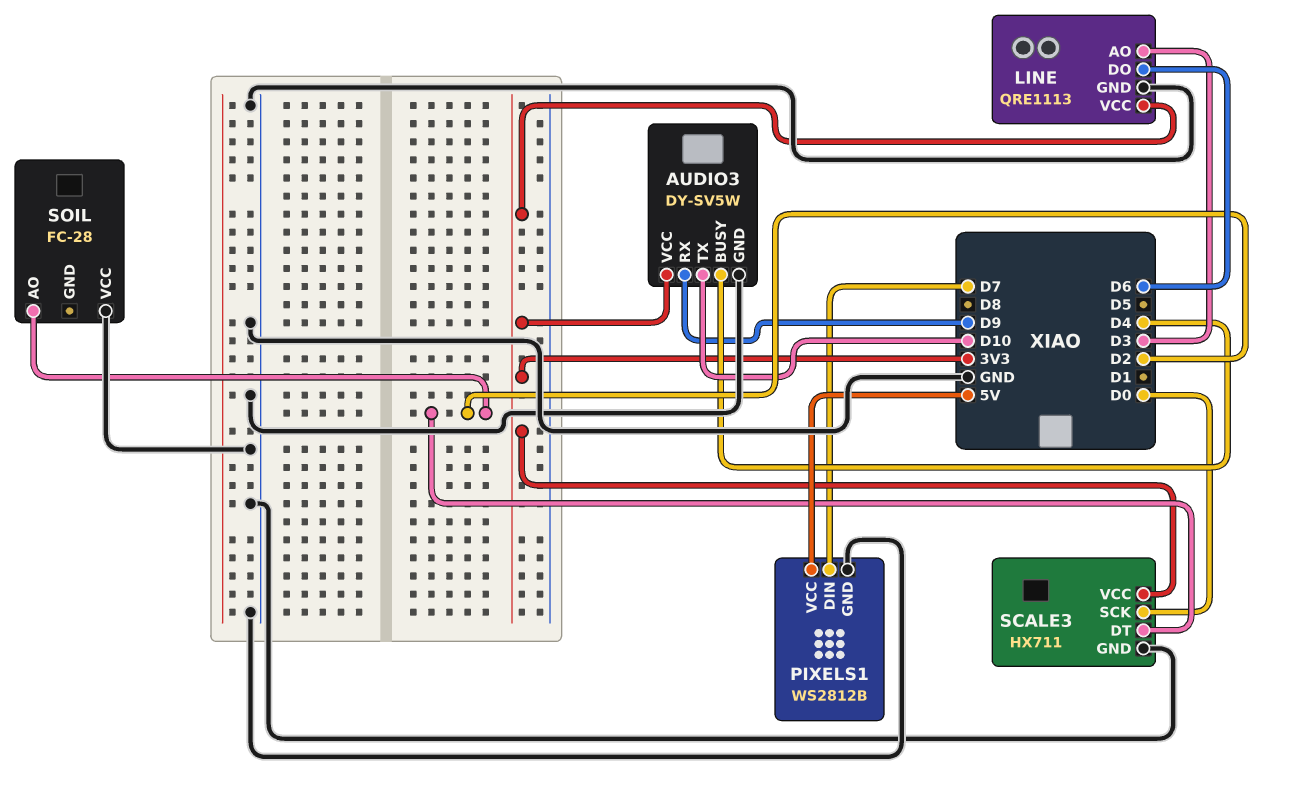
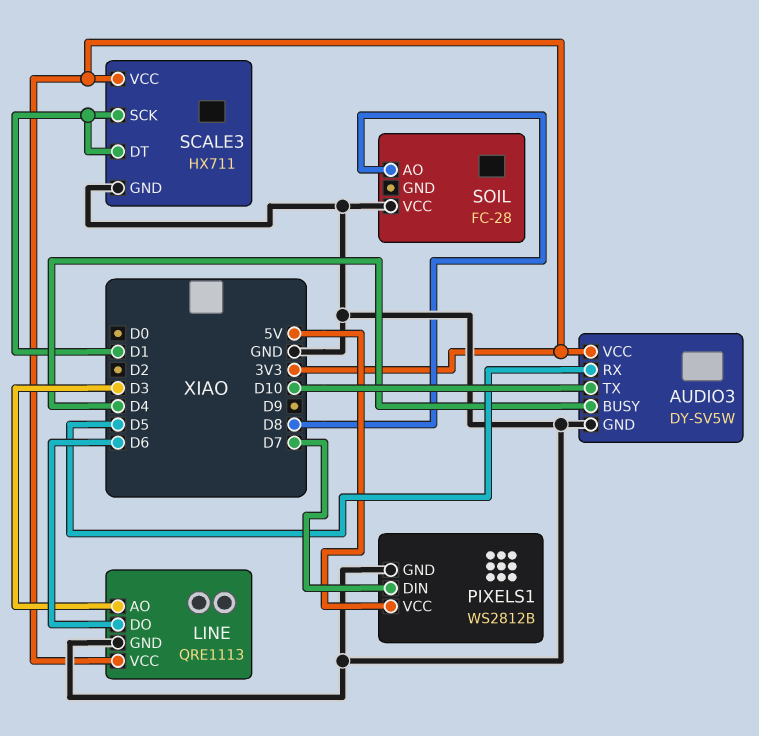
AUDIO3 pin RX: D9 -> D5
SCALE3 pin DT: D2 -> D1
SCALE3 pin SCK: D0 -> D1
SOIL pin AO: D2 -> D8

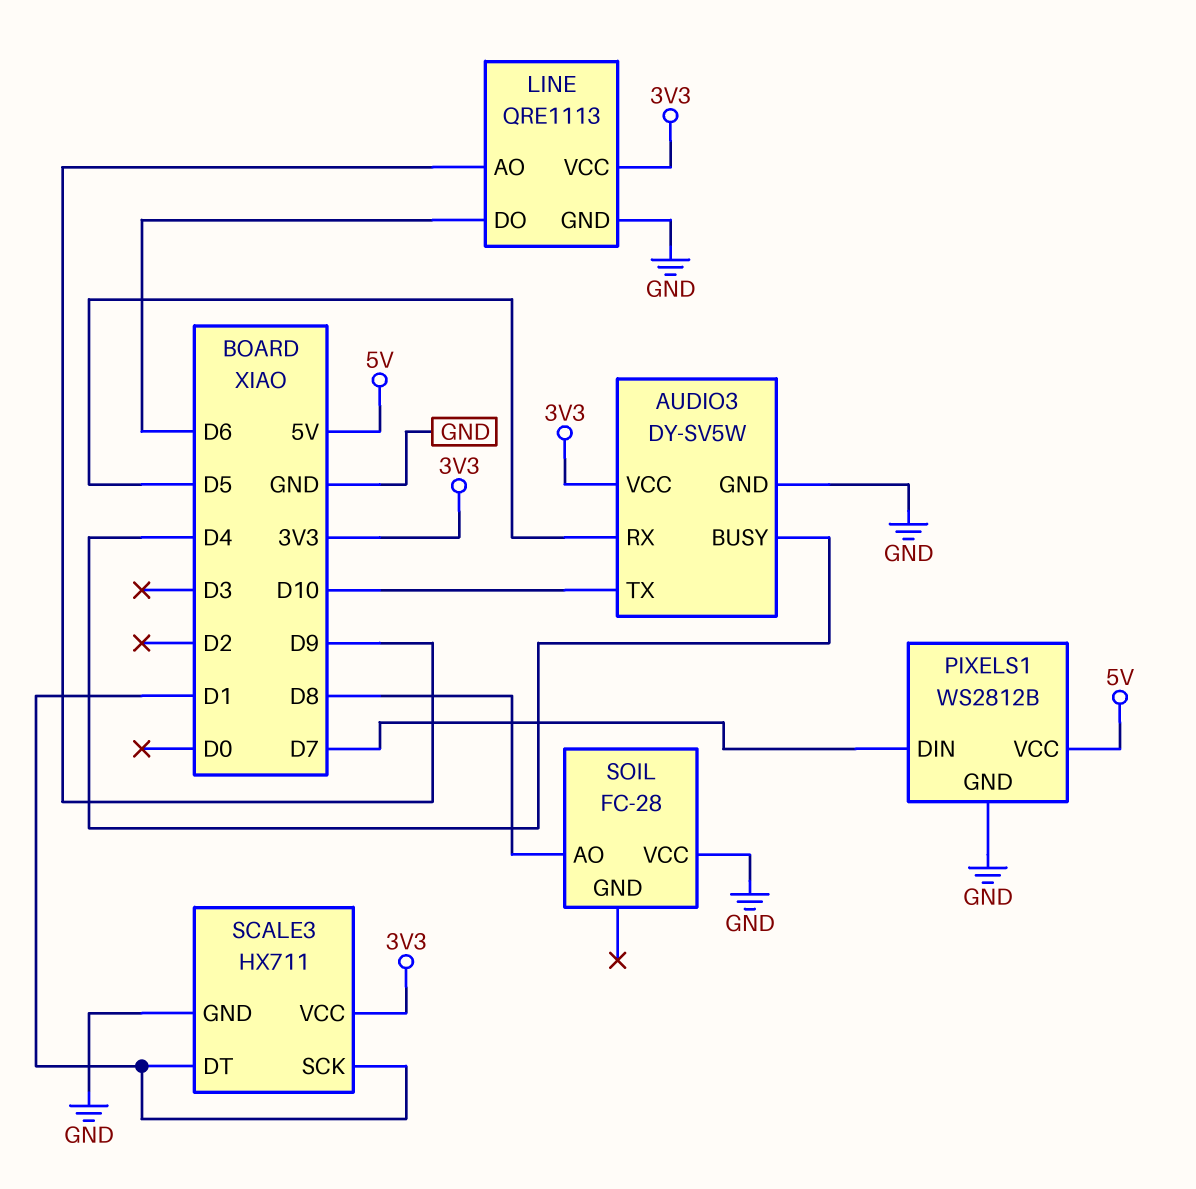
LINE pin AO: D3 -> D9

